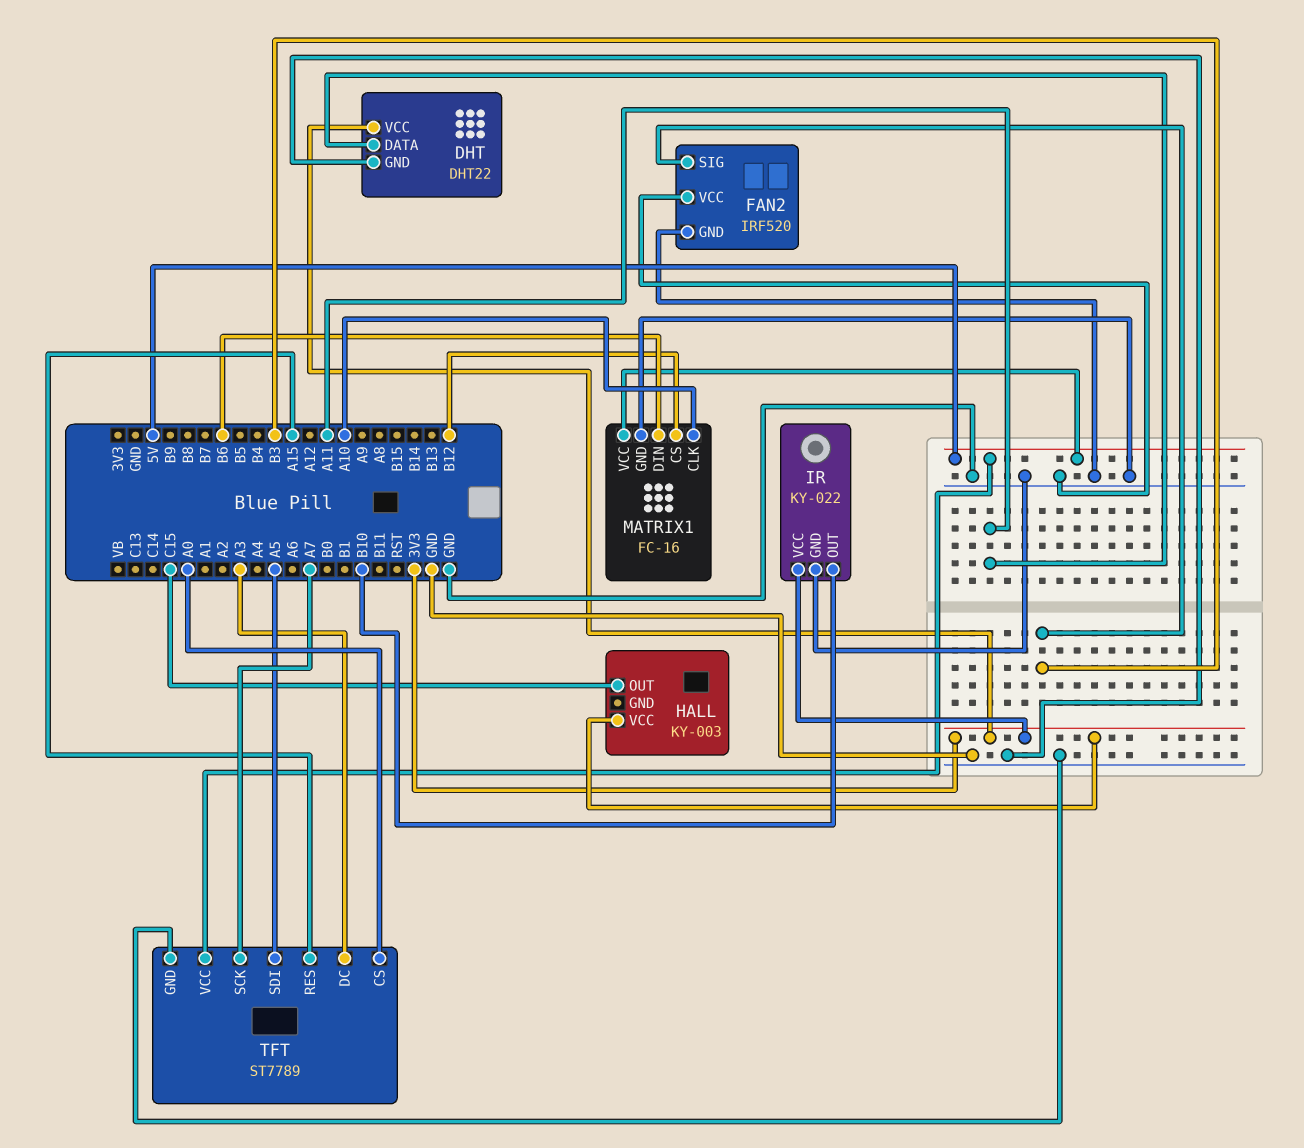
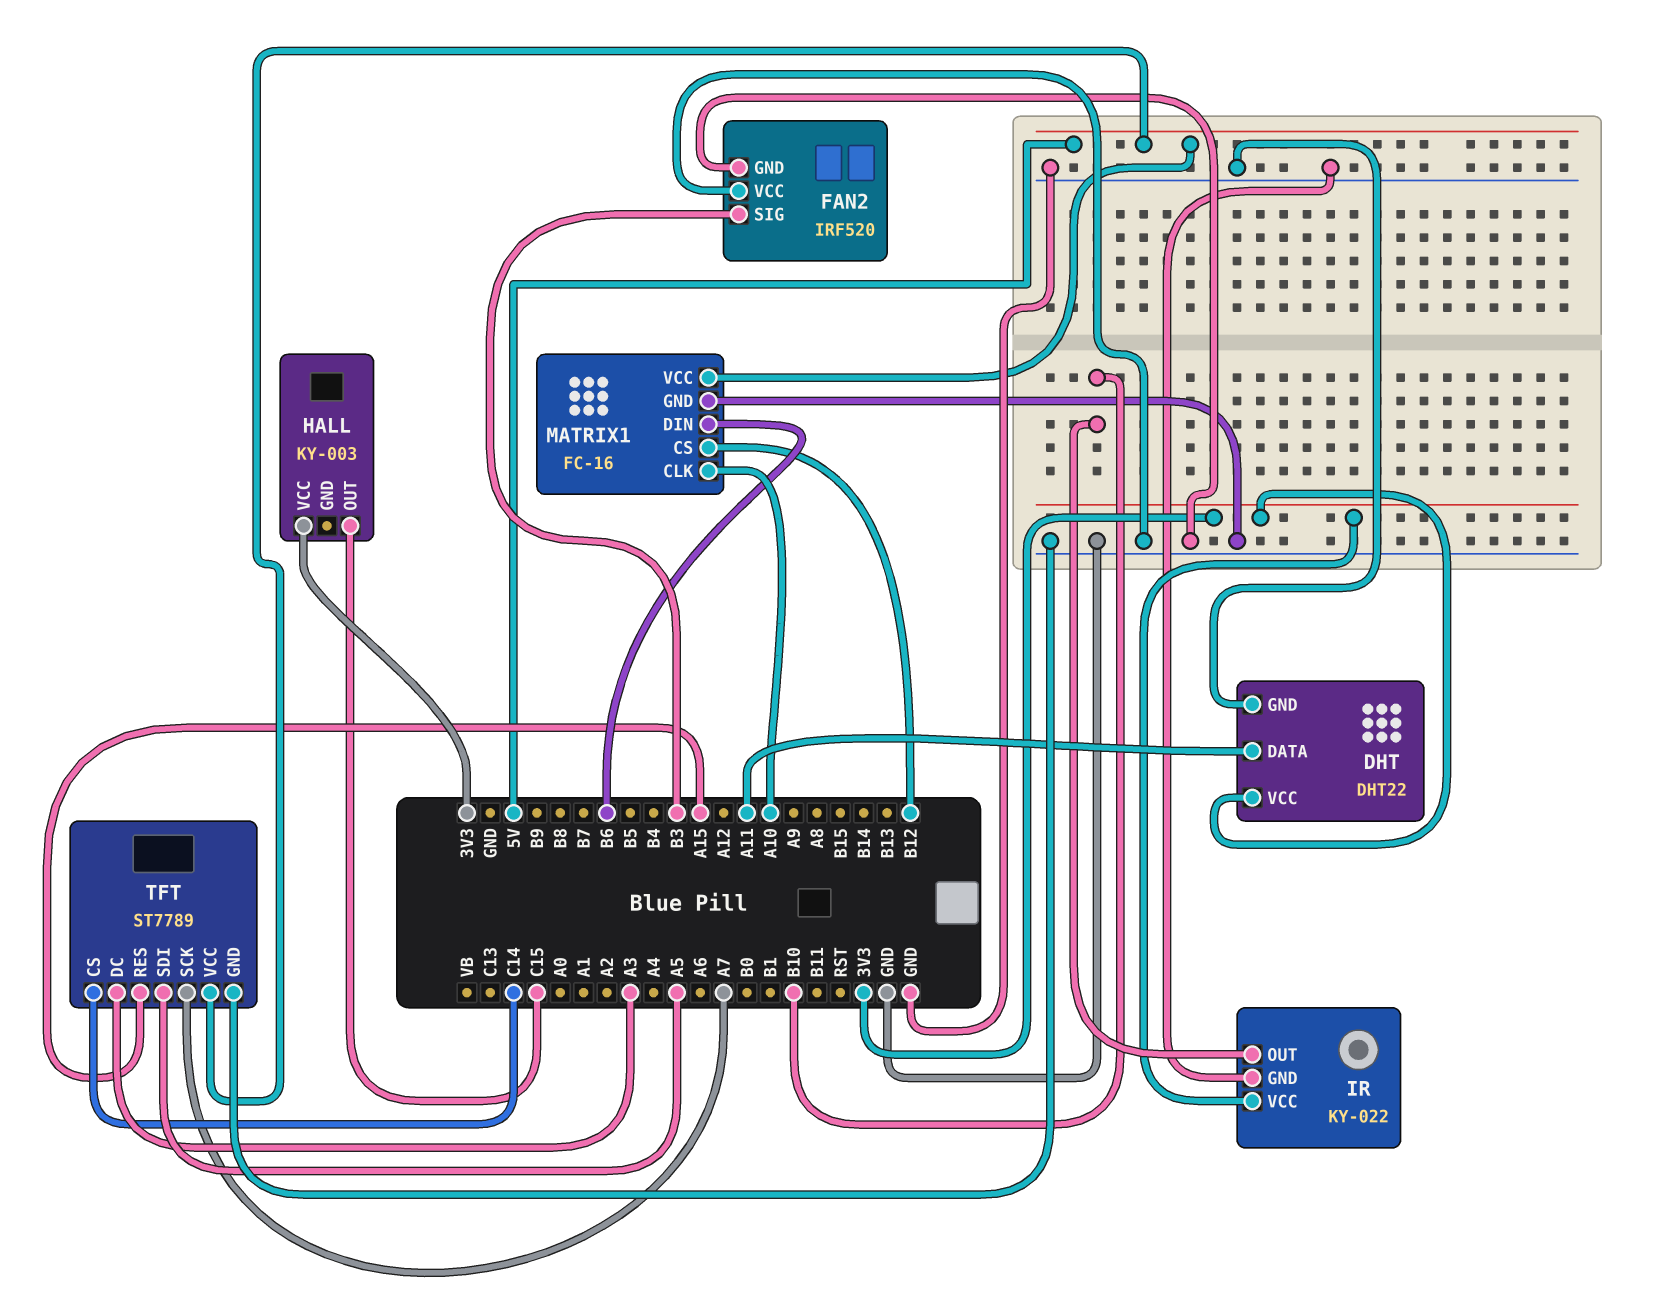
TFT pin CS: A0 -> C14

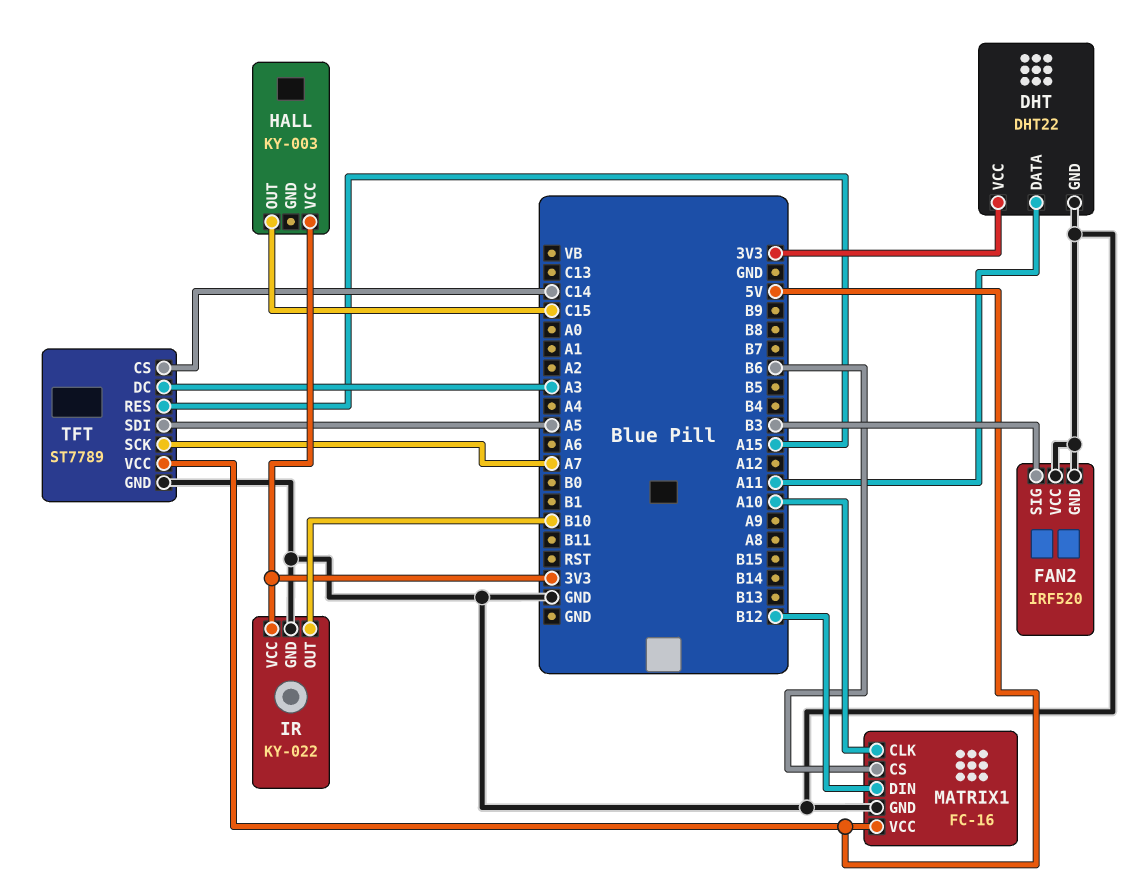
MATRIX1 pin CS: B12 -> B6
MATRIX1 pin DIN: B6 -> B12

